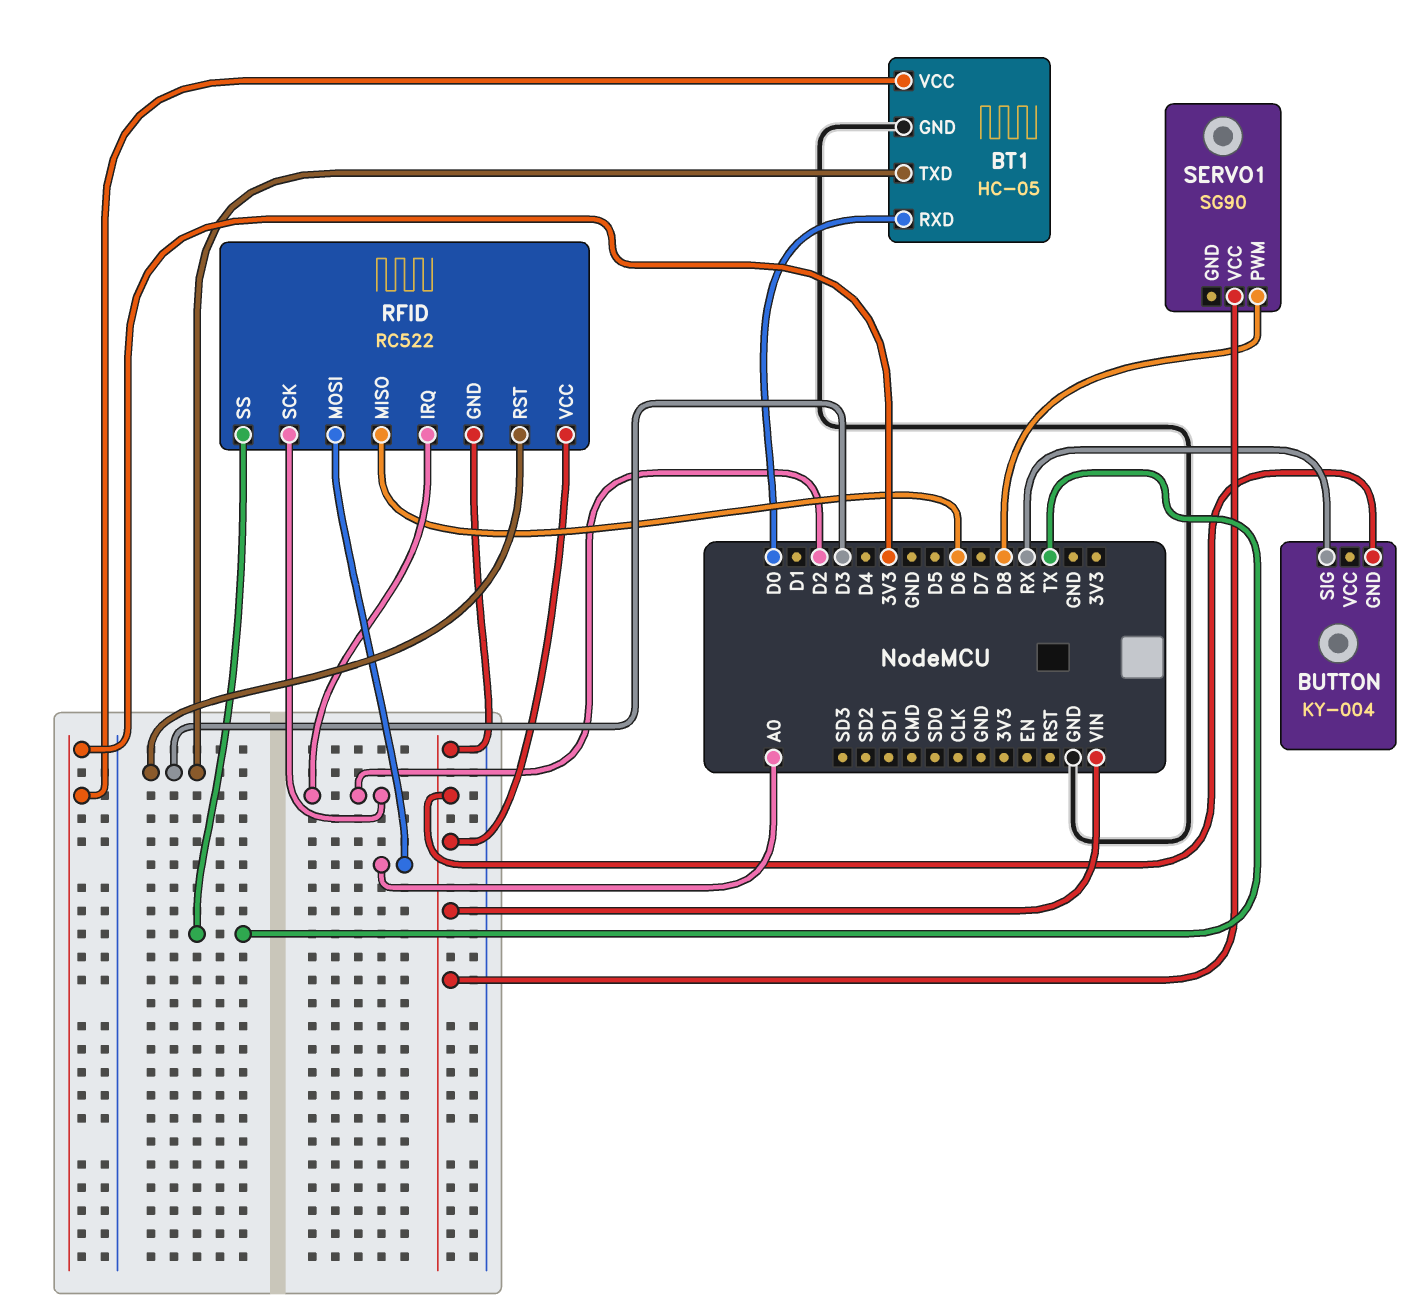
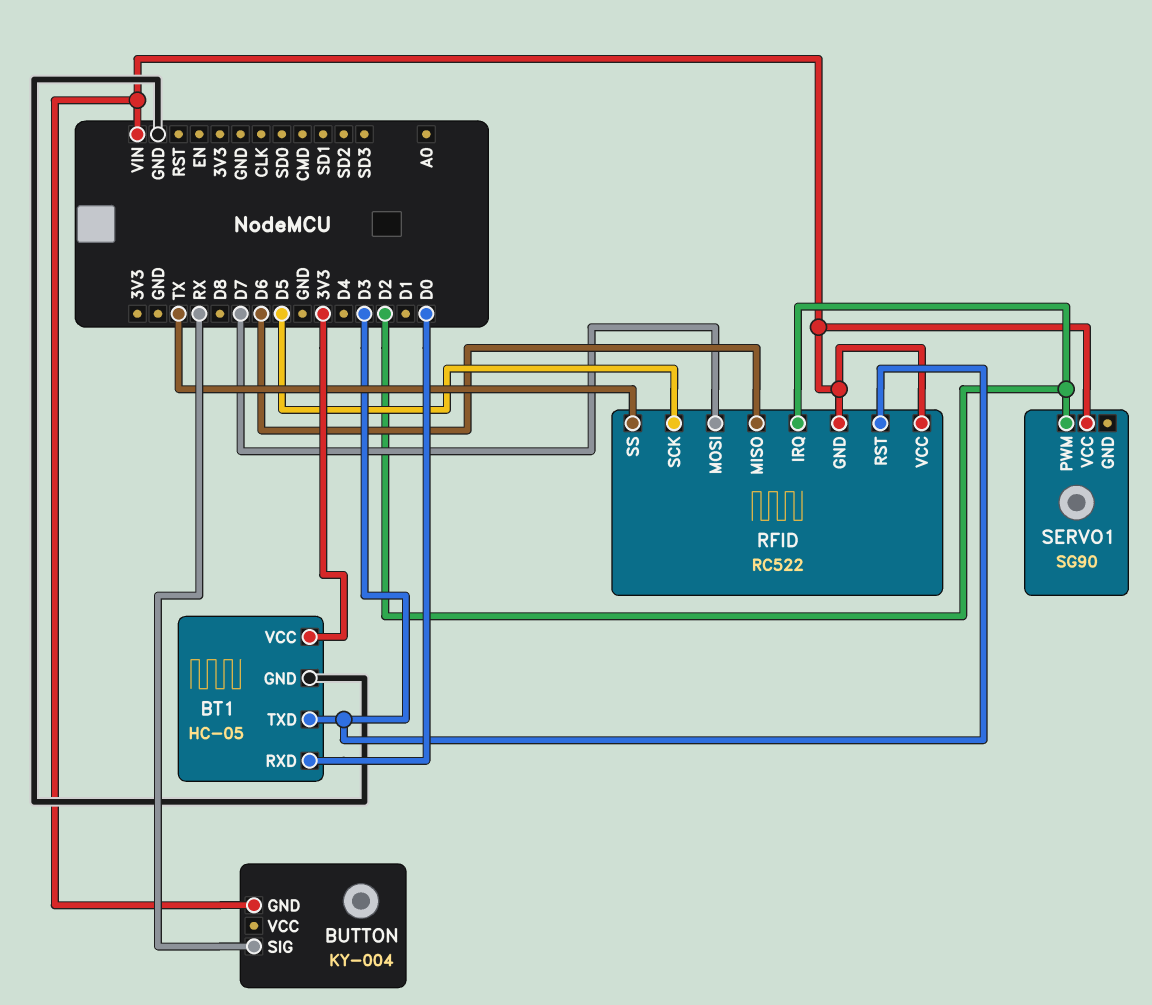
RFID pin MOSI: A0 -> D7
RFID pin SCK: D2 -> D5
SERVO1 pin PWM: D8 -> D2

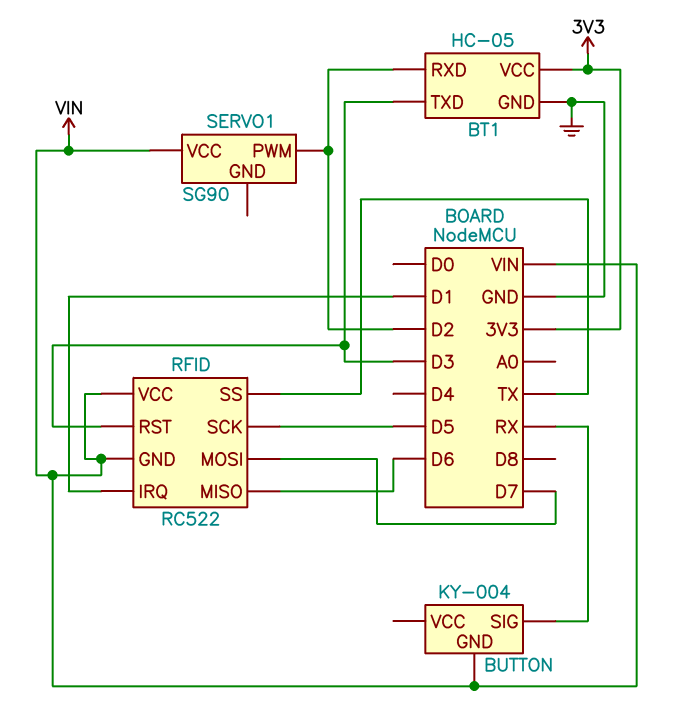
BT1 pin RXD: D0 -> D2
RFID pin IRQ: D2 -> D1

